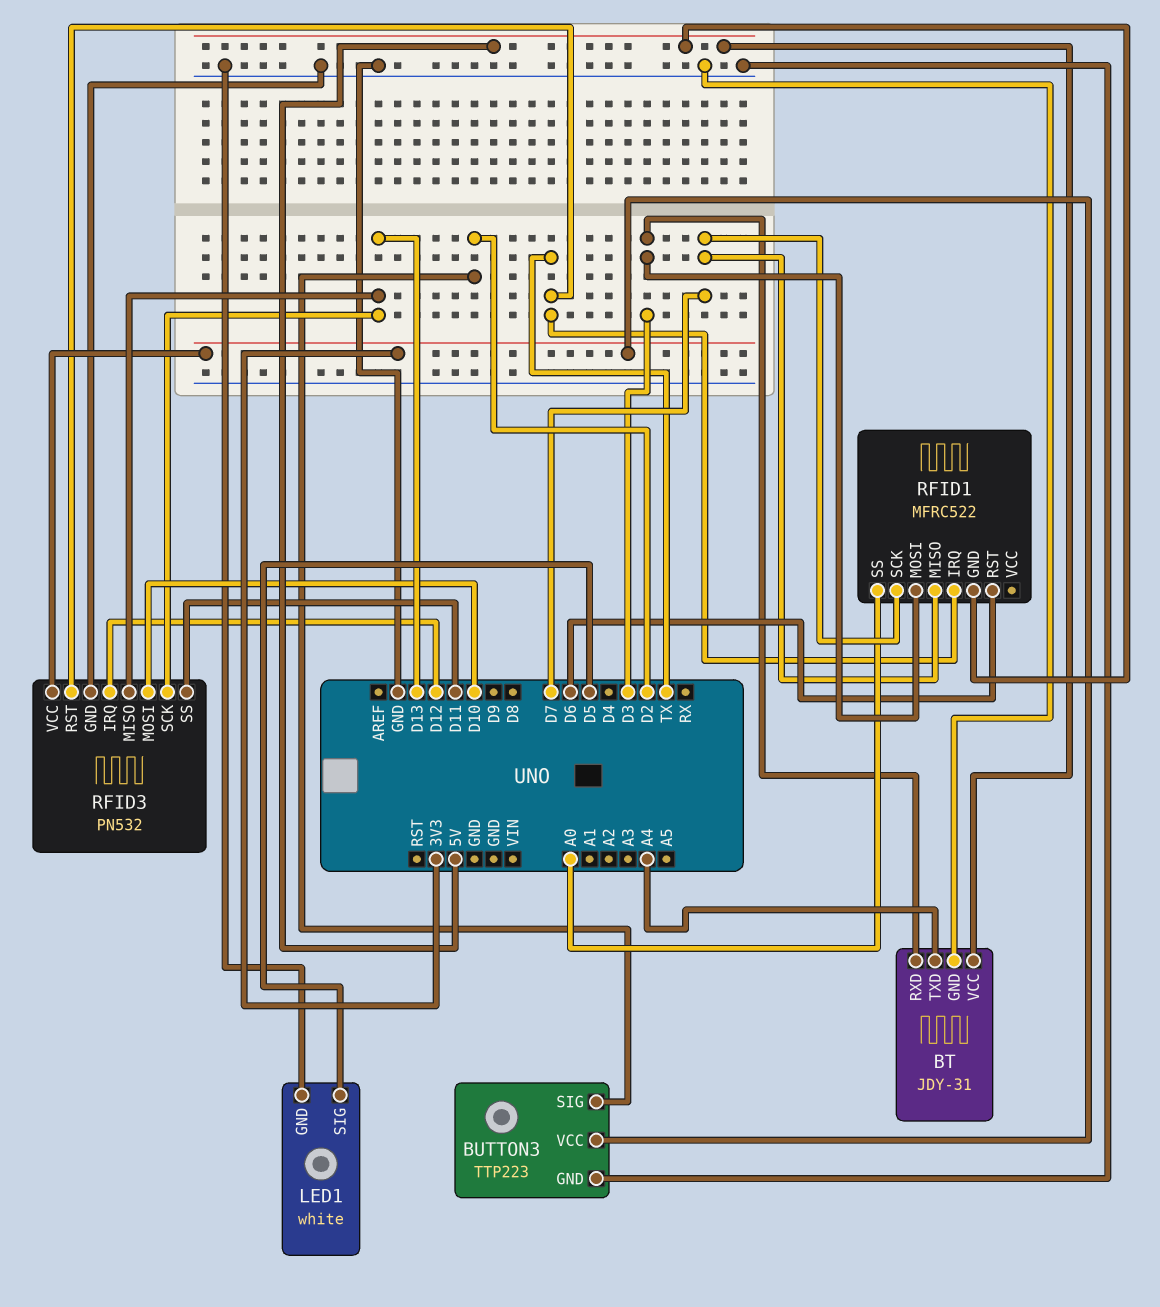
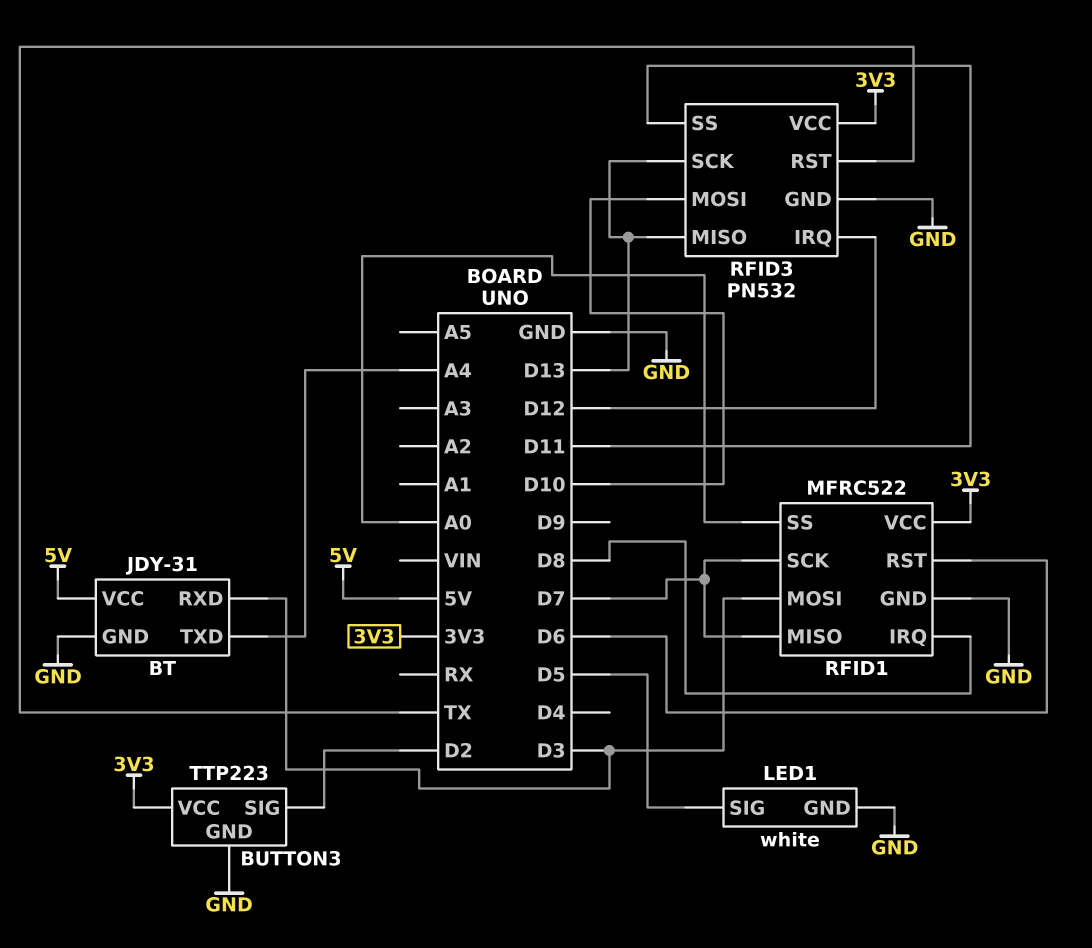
RFID1 pin GND: 5V -> GND
RFID1 pin IRQ: TX -> D8
RFID1 pin VCC: none -> 3V3

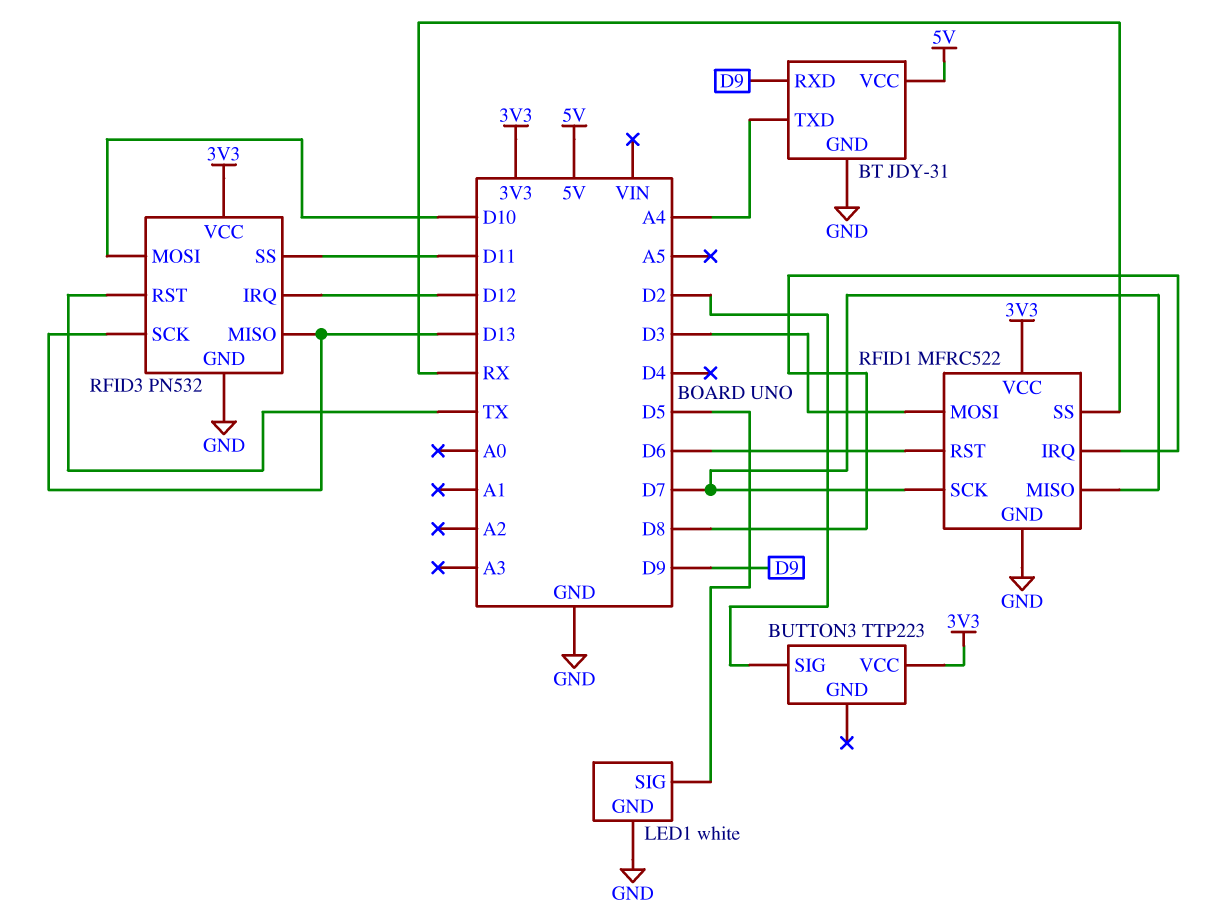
BT pin RXD: D3 -> D9
BUTTON3 pin GND: GND -> none
RFID1 pin SS: A0 -> RX

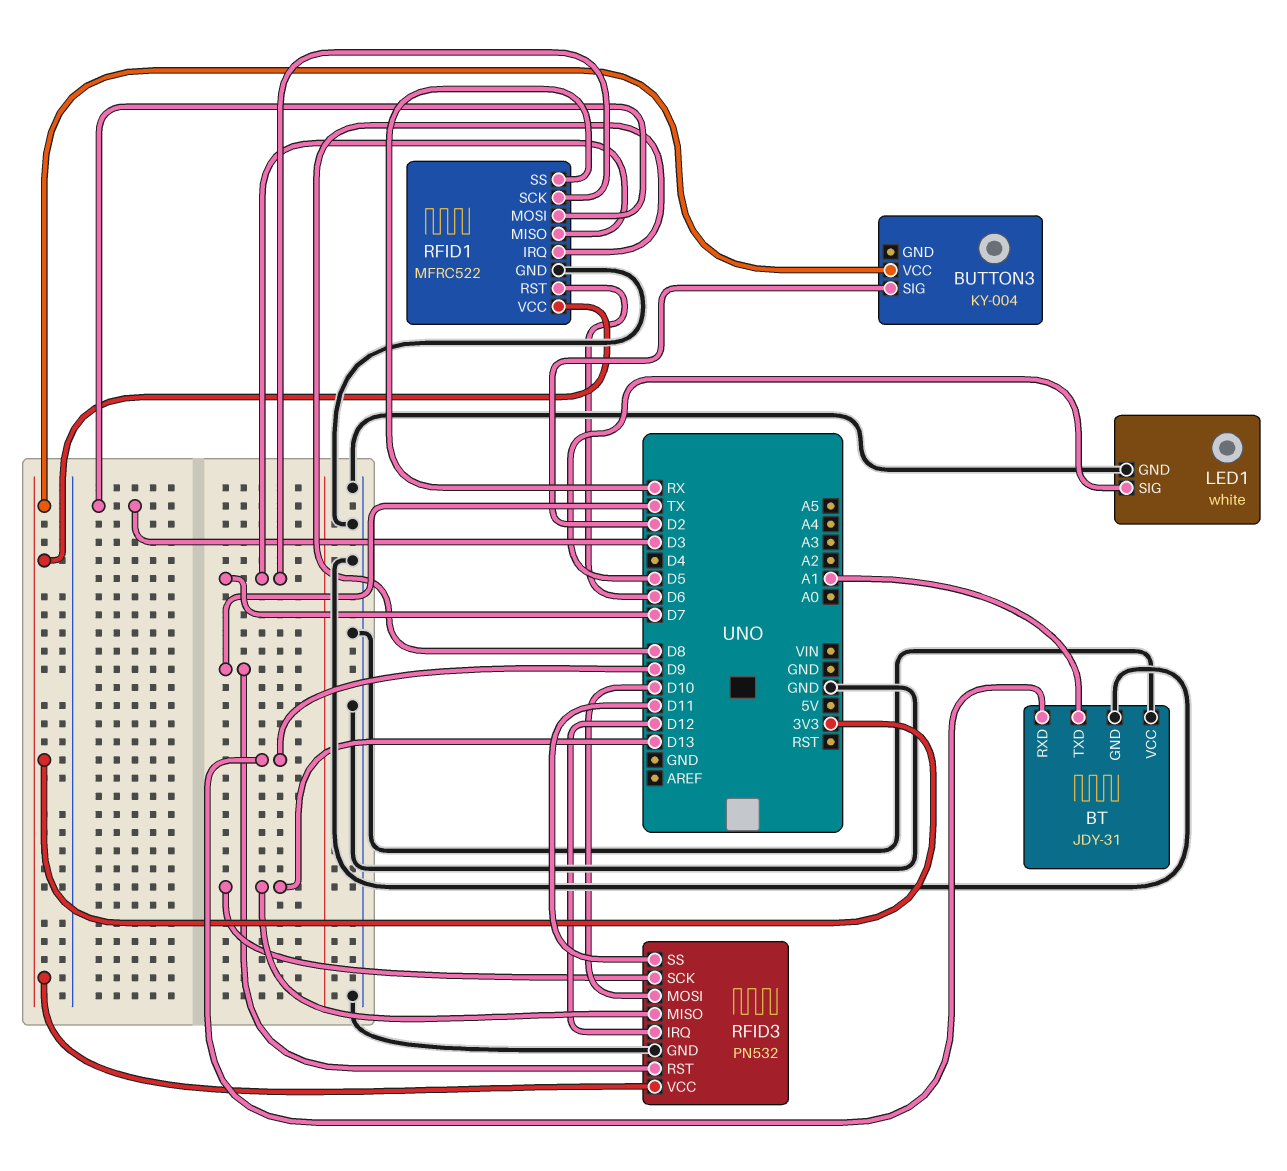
BT pin TXD: A4 -> A1
BT pin VCC: 5V -> GND
BUTTON3: TTP223 -> KY-004

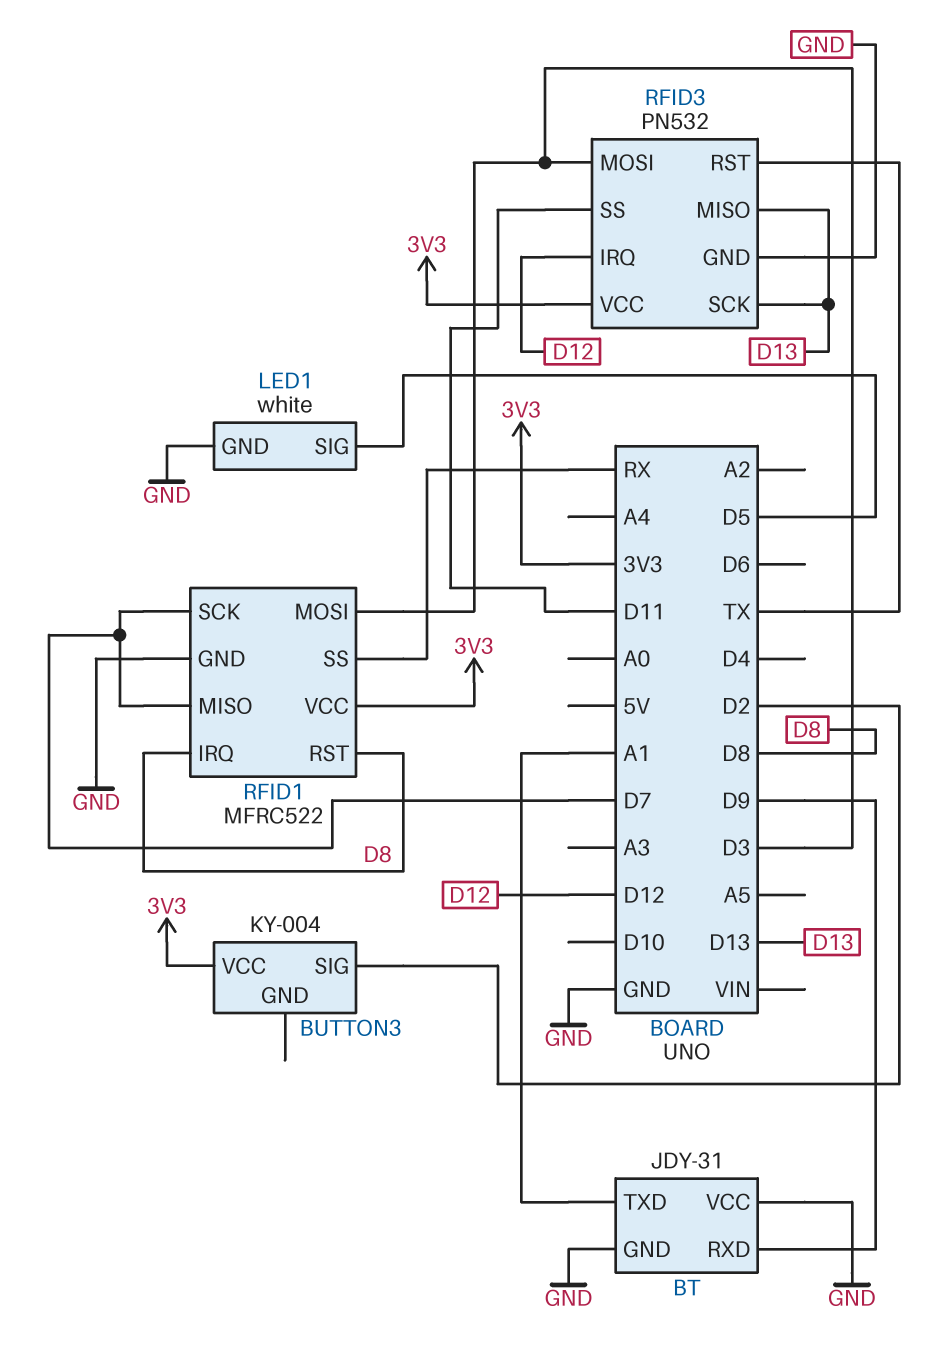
RFID1 pin RST: D6 -> D8
RFID3 pin MOSI: D10 -> D3

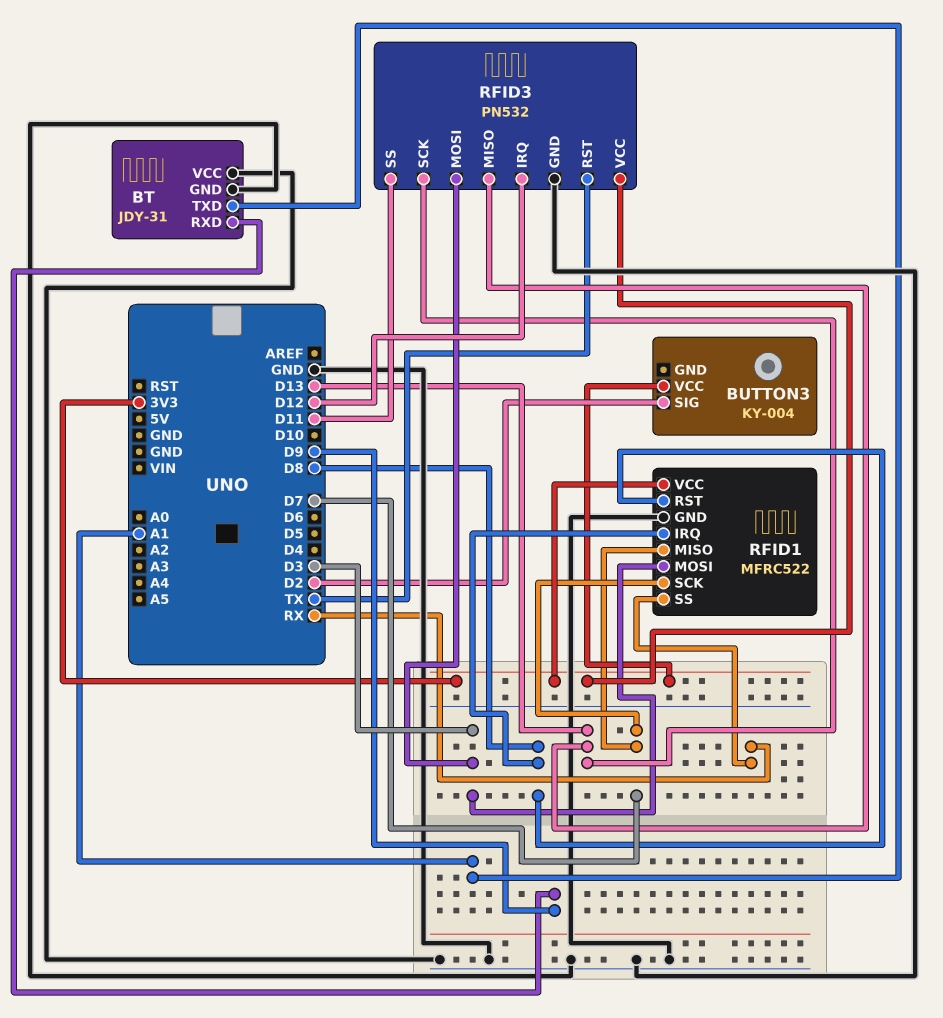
LED1: white -> none
LED1 pin GND: GND -> none
LED1 pin SIG: D5 -> none

